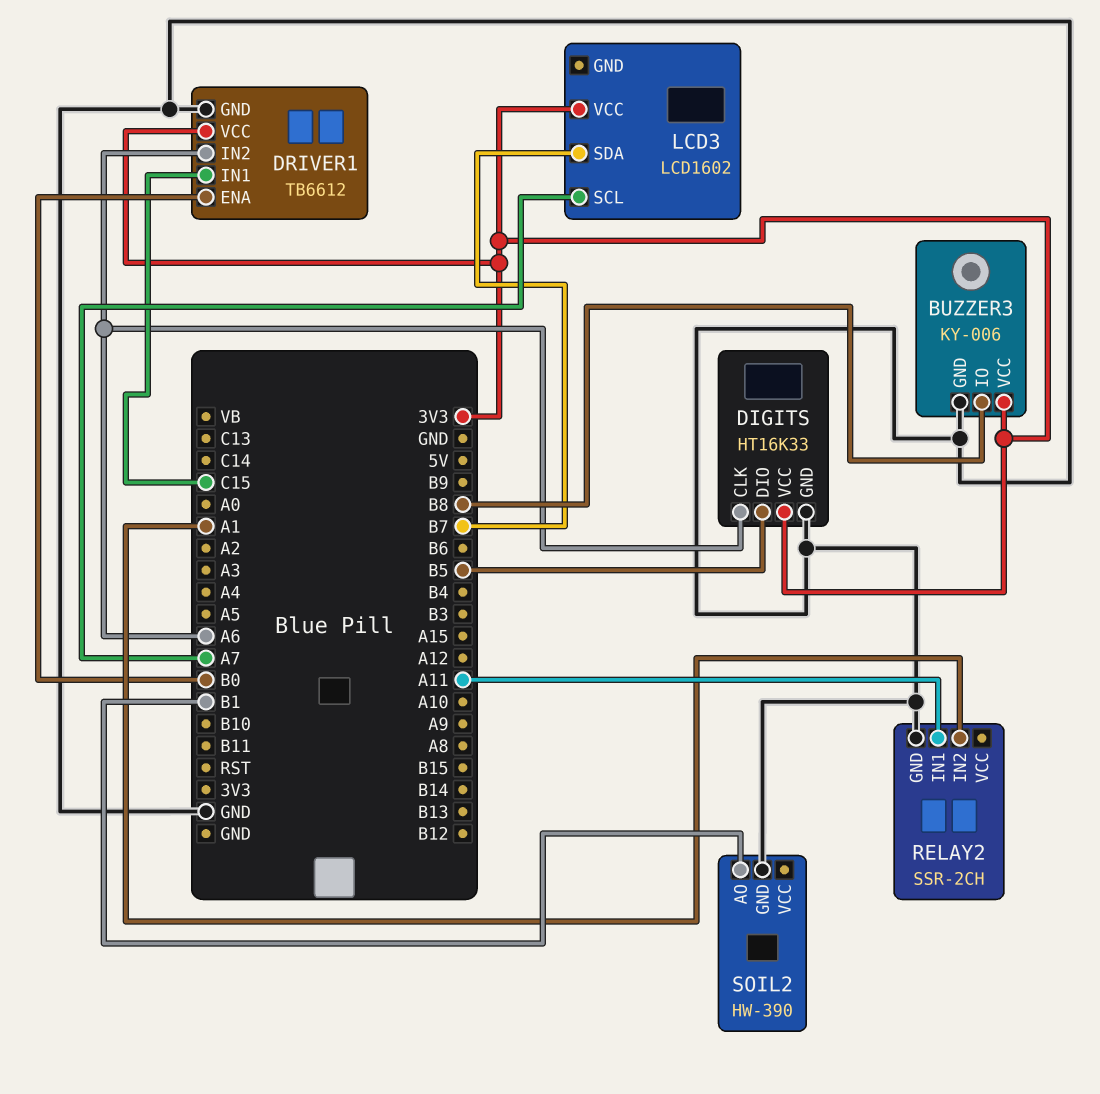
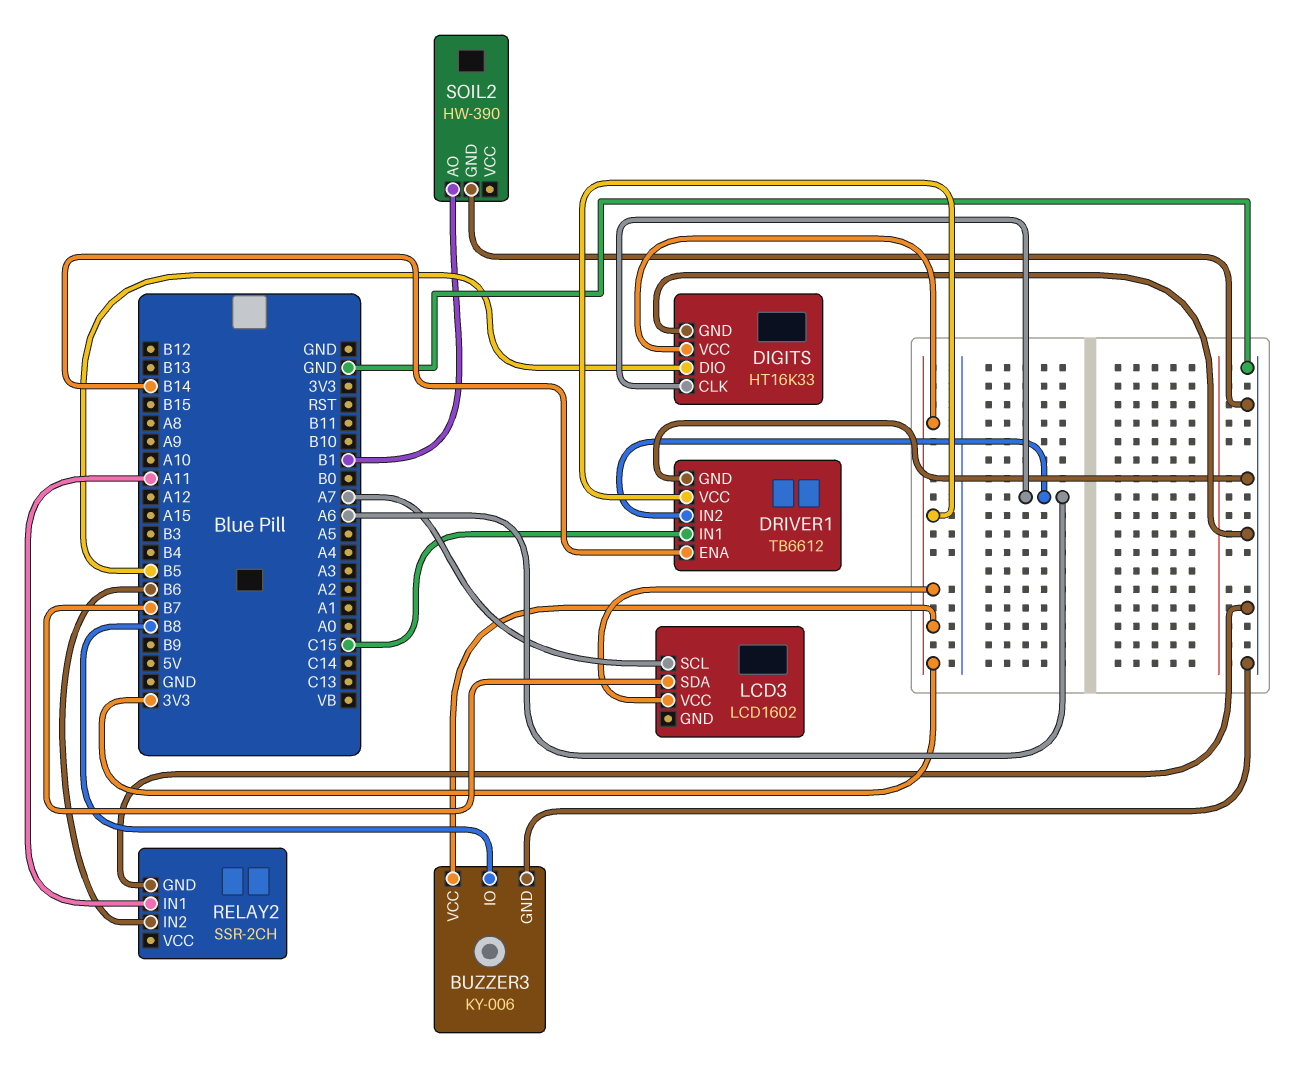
DRIVER1 pin ENA: B0 -> B14
RELAY2 pin IN2: A1 -> B6

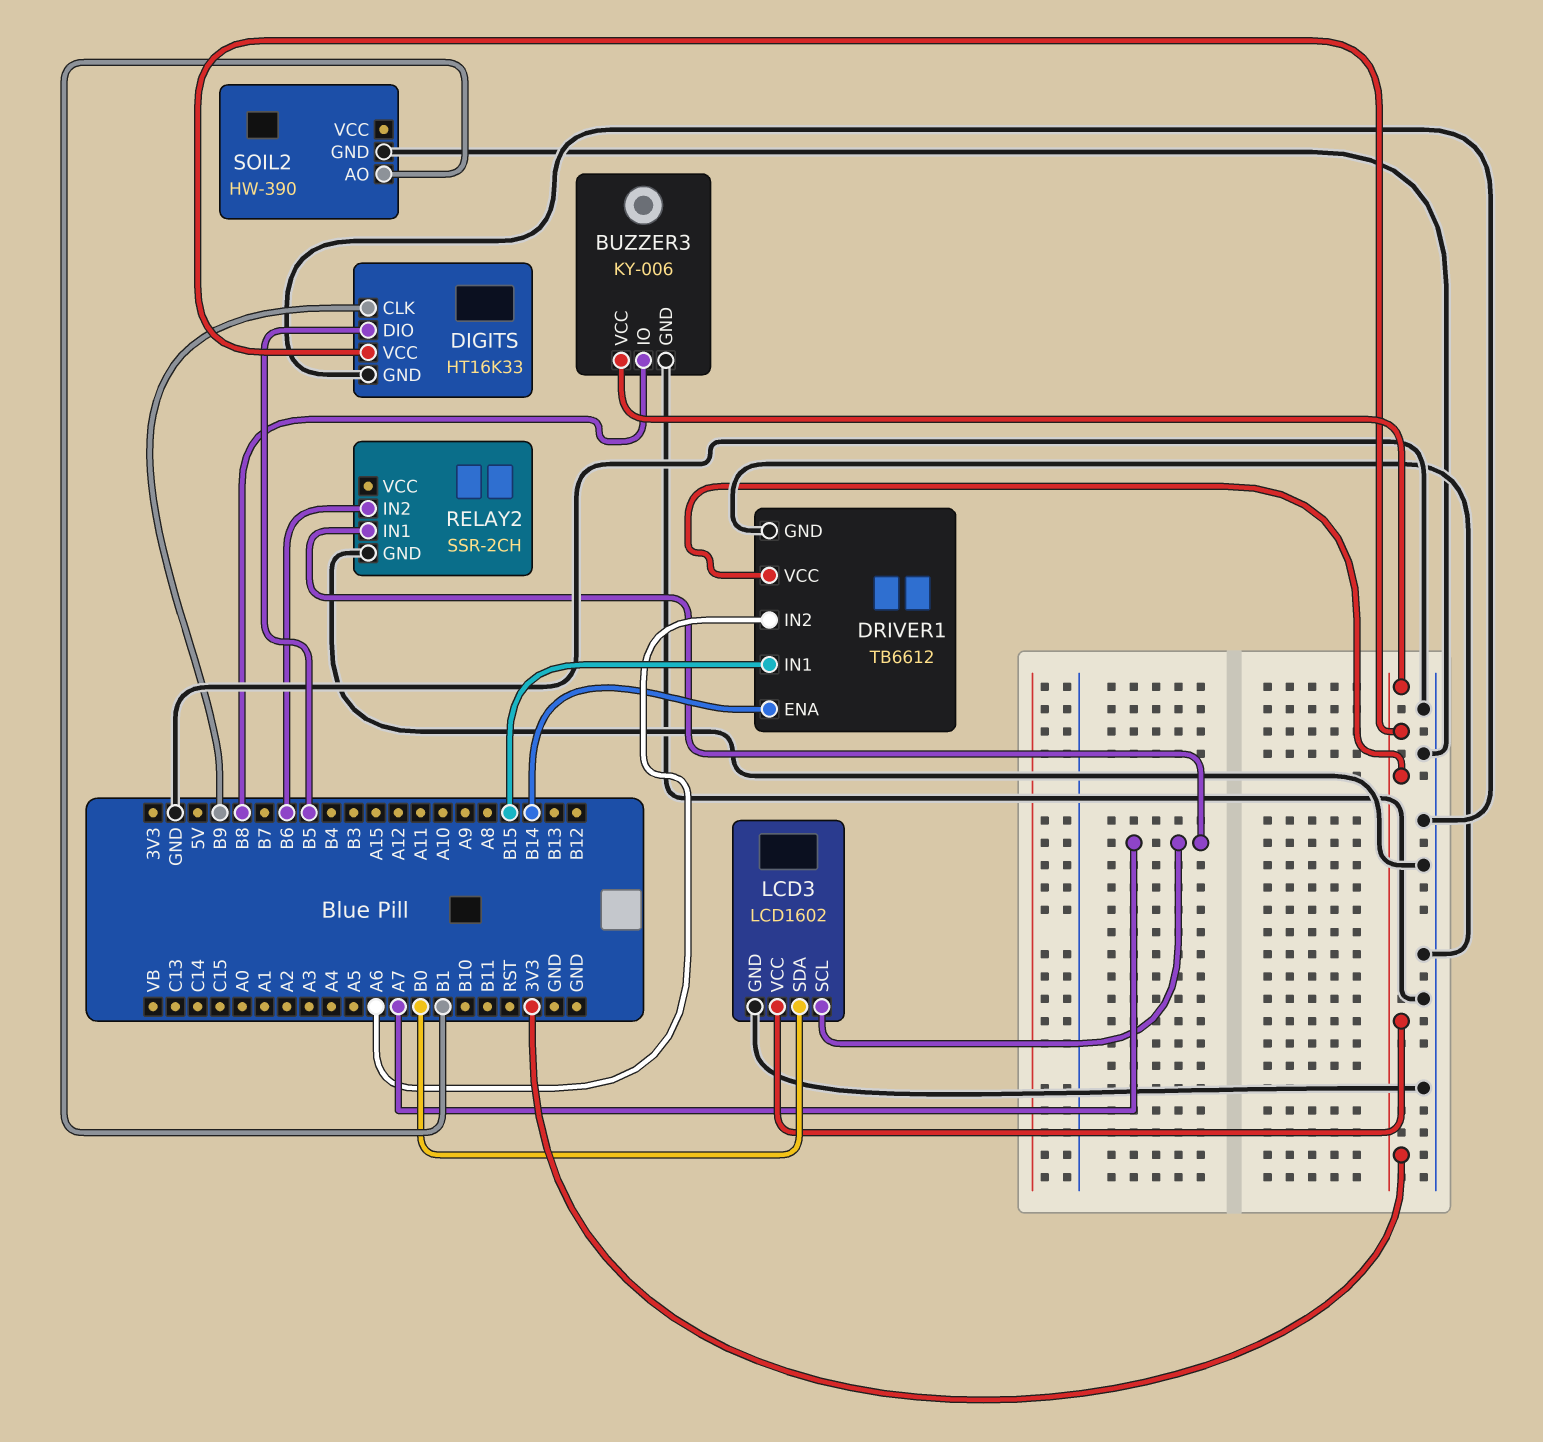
DIGITS pin CLK: A6 -> B9
DRIVER1 pin IN1: C15 -> B15
LCD3 pin GND: none -> GND
LCD3 pin SDA: B7 -> B0
RELAY2 pin IN1: A11 -> A7

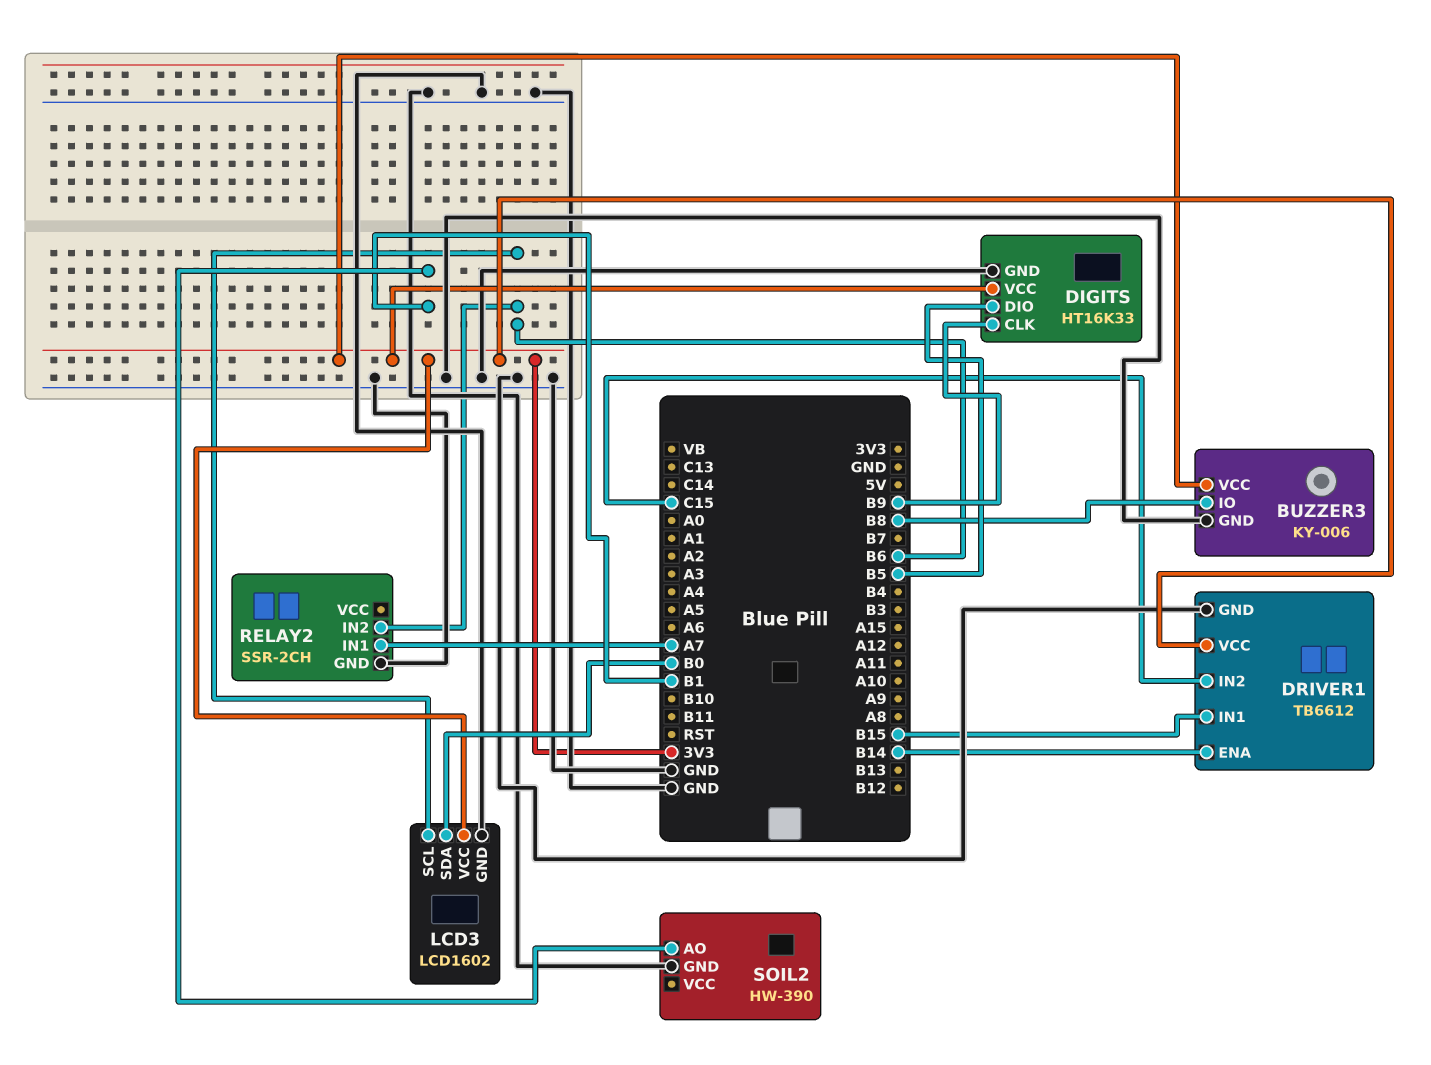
DRIVER1 pin IN2: A6 -> C15
LCD3 pin SCL: A7 -> B6

